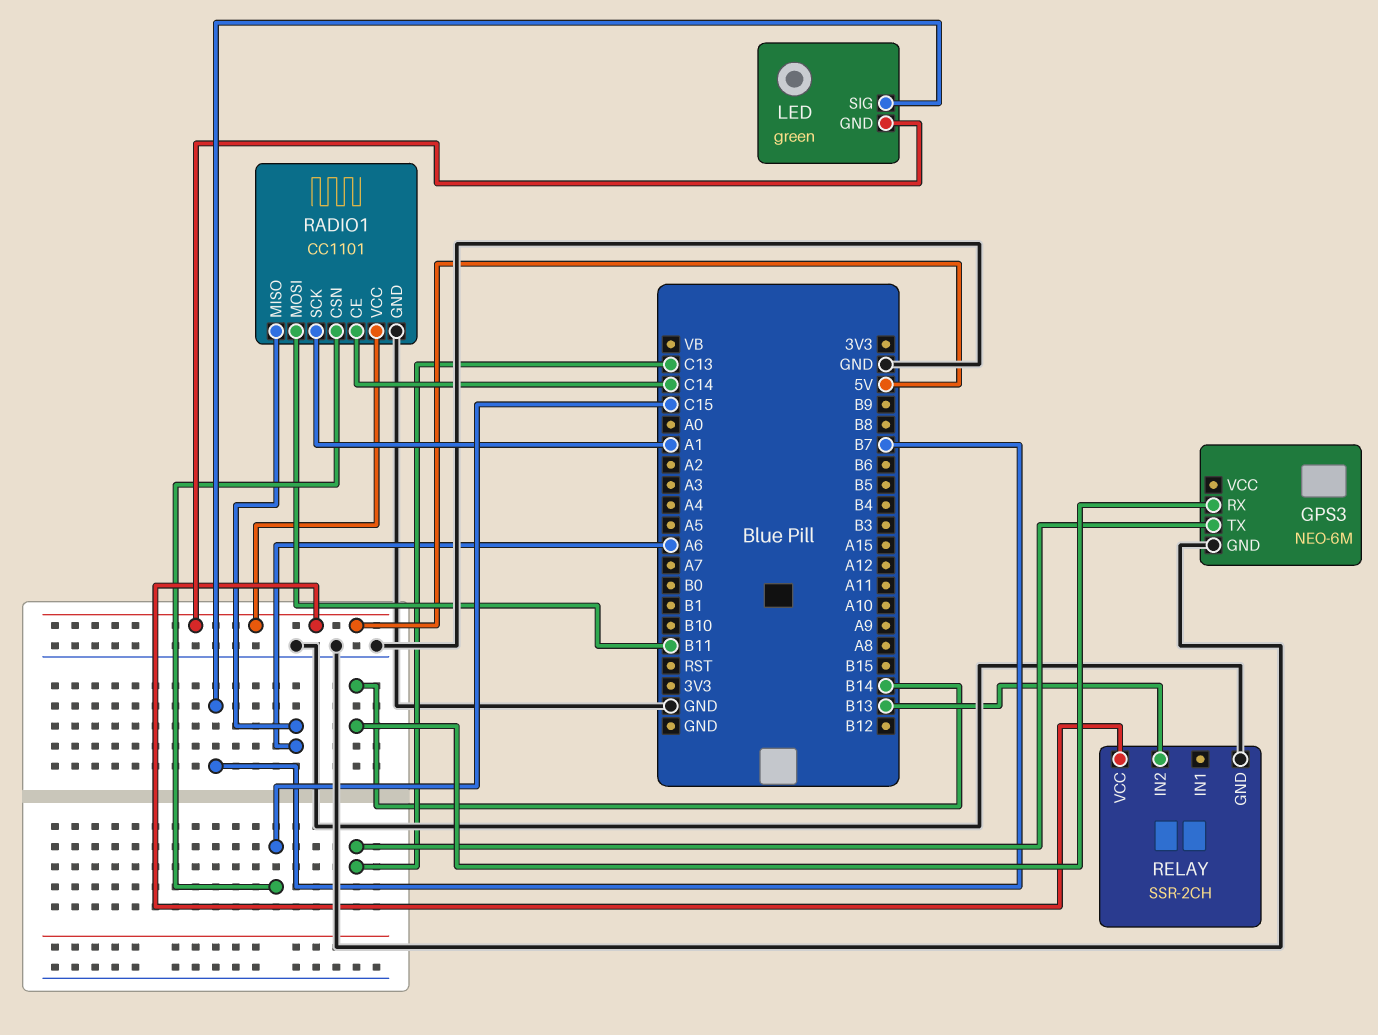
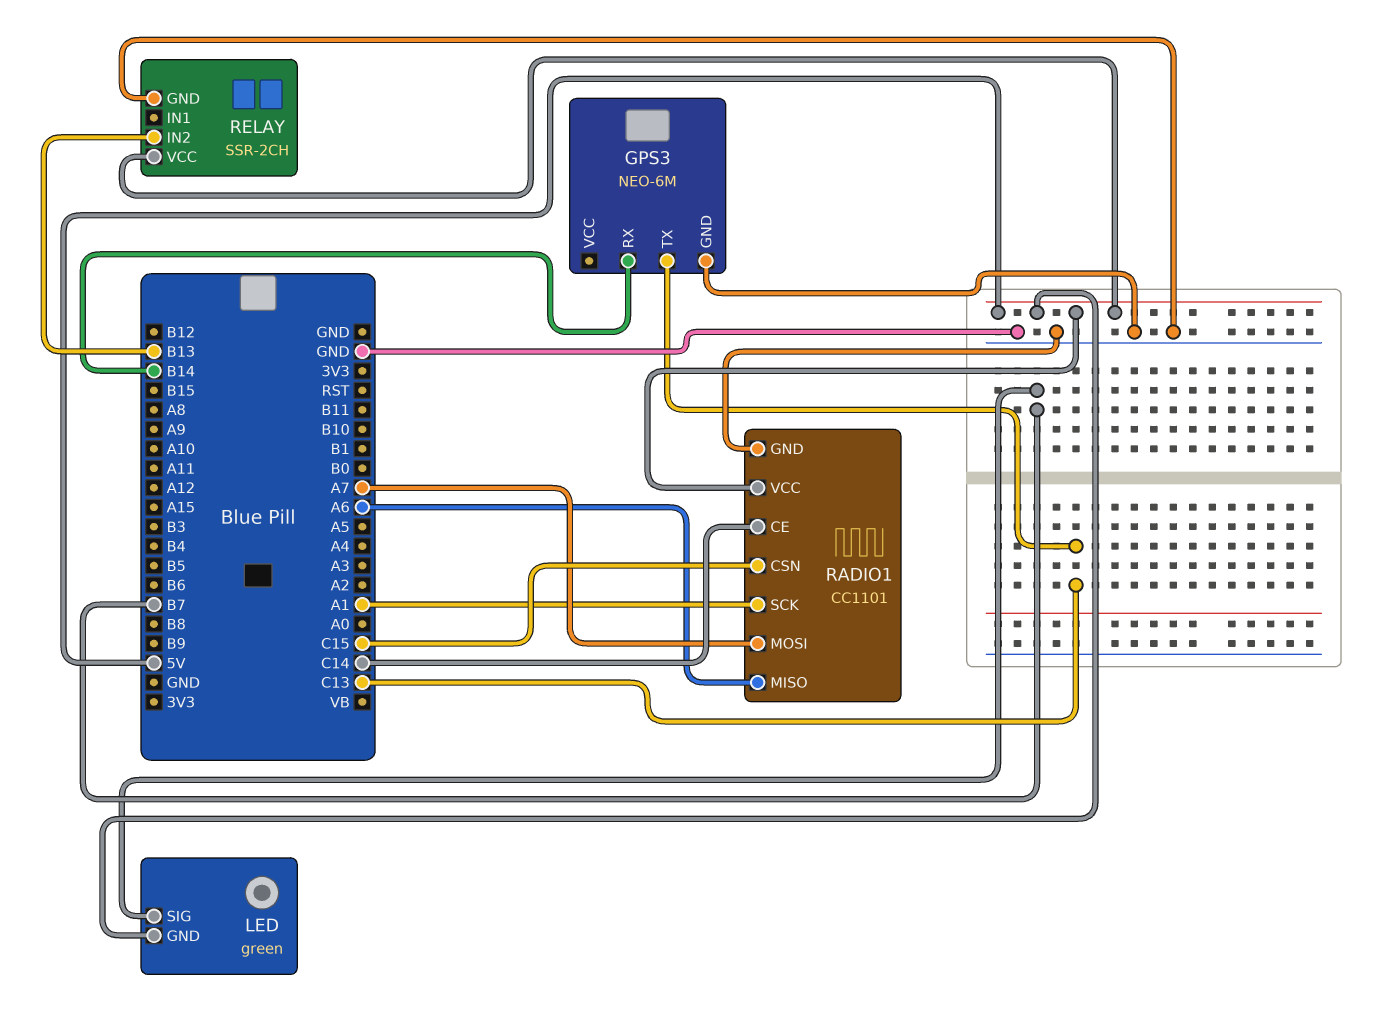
RADIO1 pin MOSI: B11 -> A7

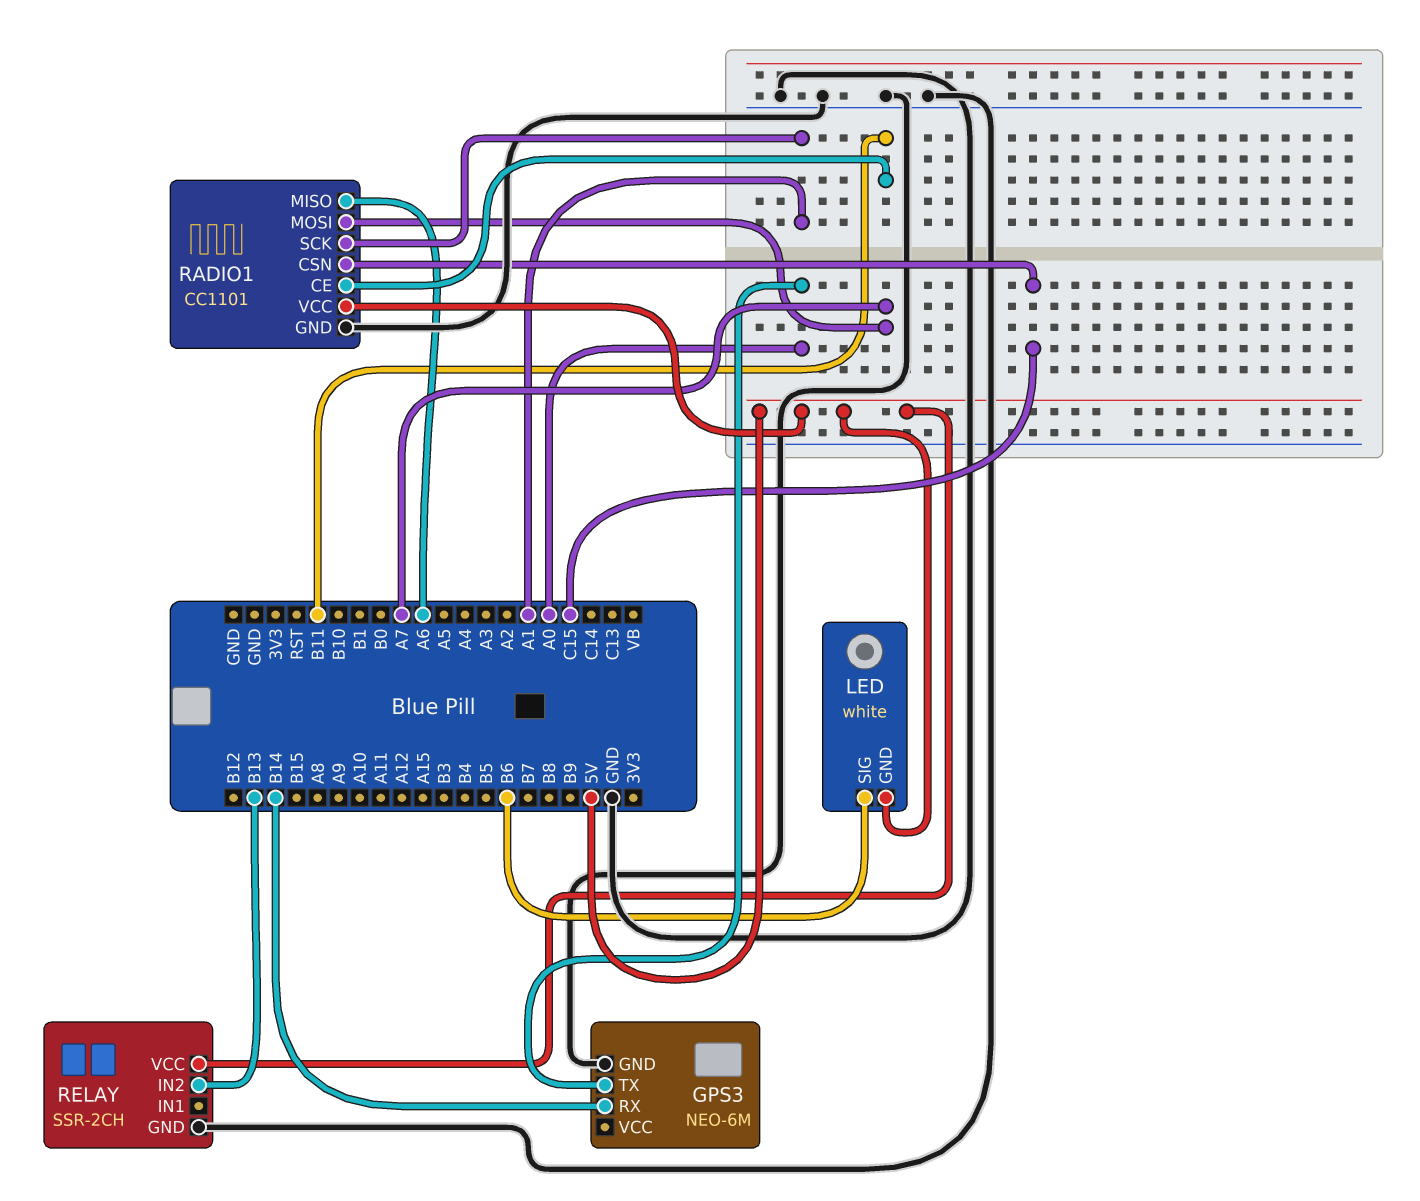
GPS3 pin TX: C13 -> A0
LED: green -> white
LED pin SIG: B7 -> B6
RADIO1 pin CE: C14 -> B11

